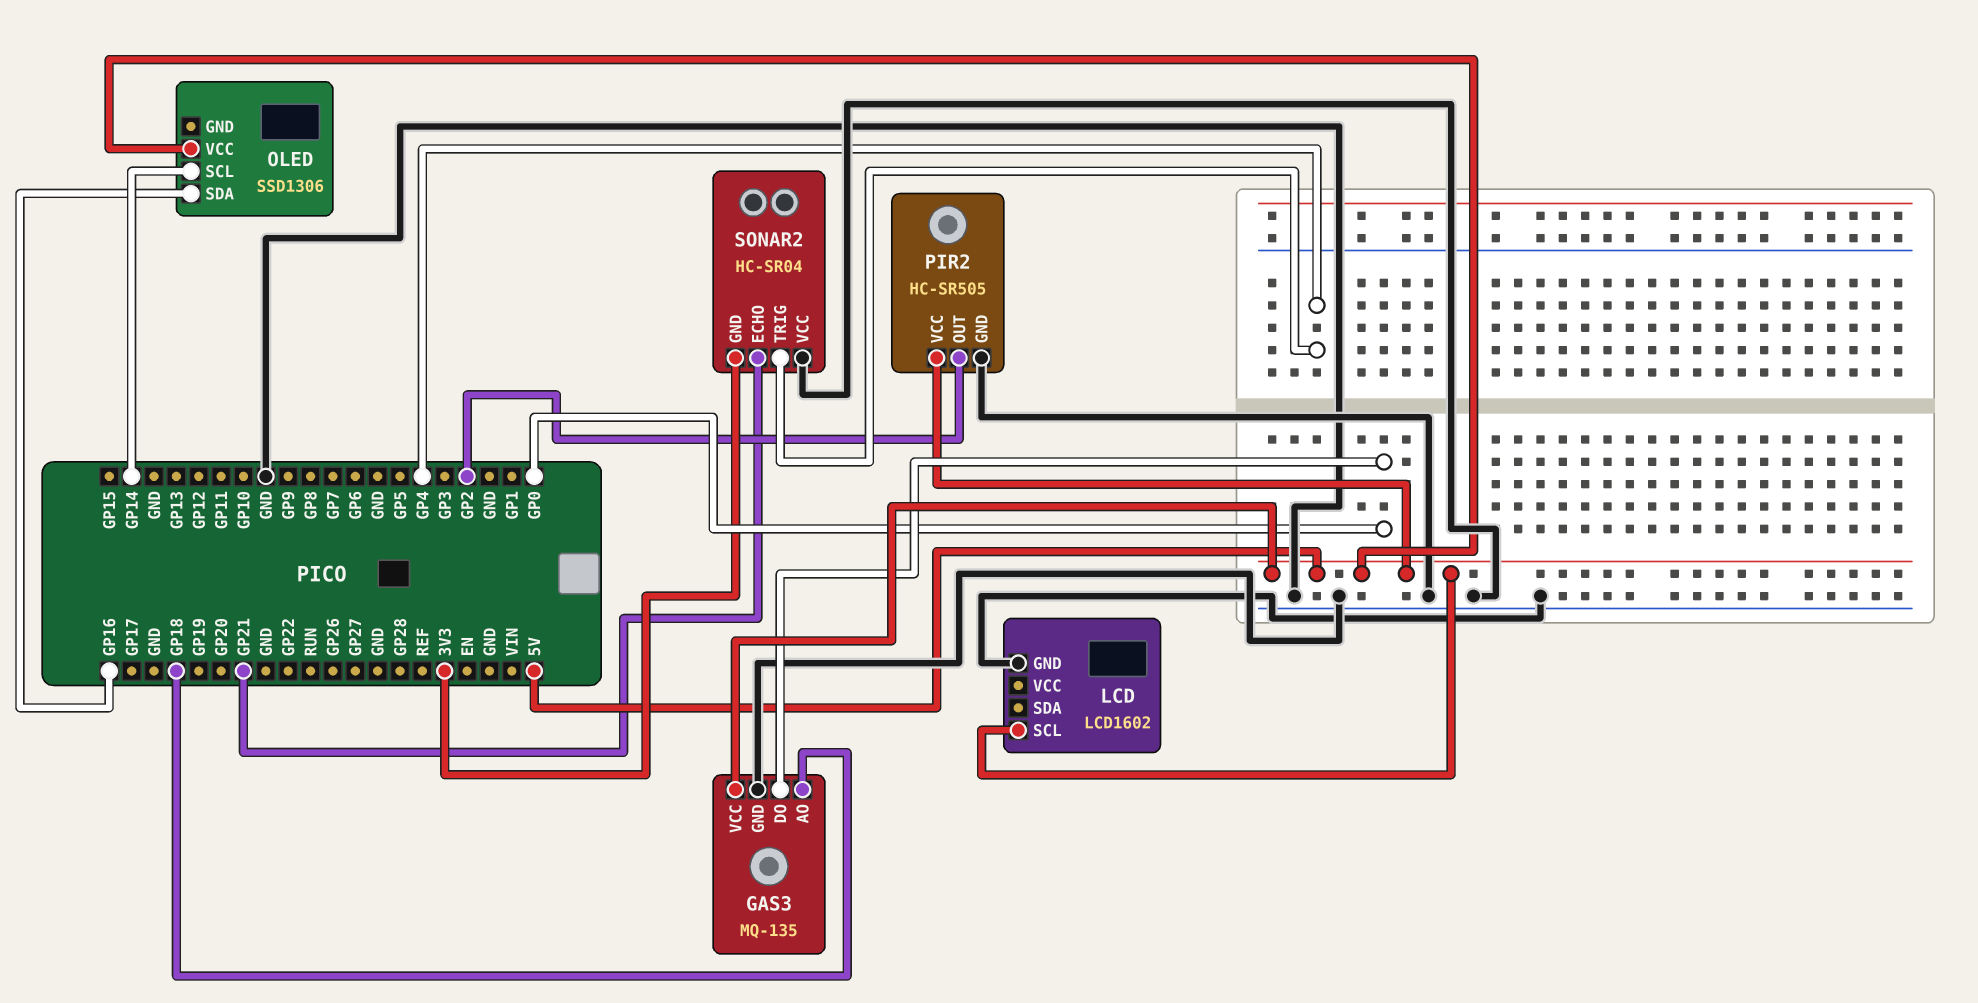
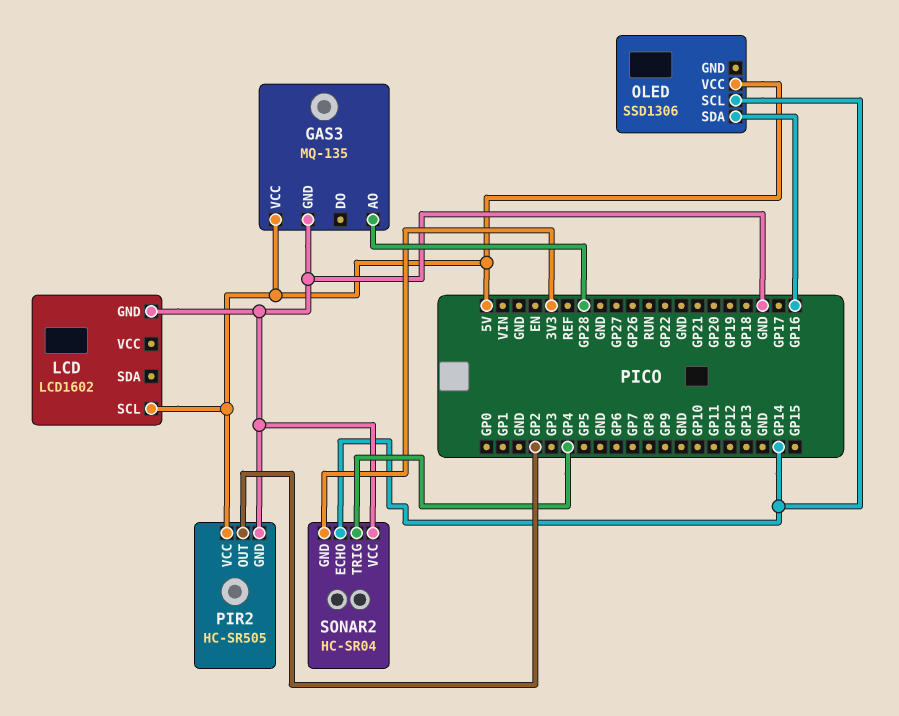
GAS3 pin AO: GP18 -> GP28
GAS3 pin DO: GP0 -> none
SONAR2 pin ECHO: GP21 -> GP14

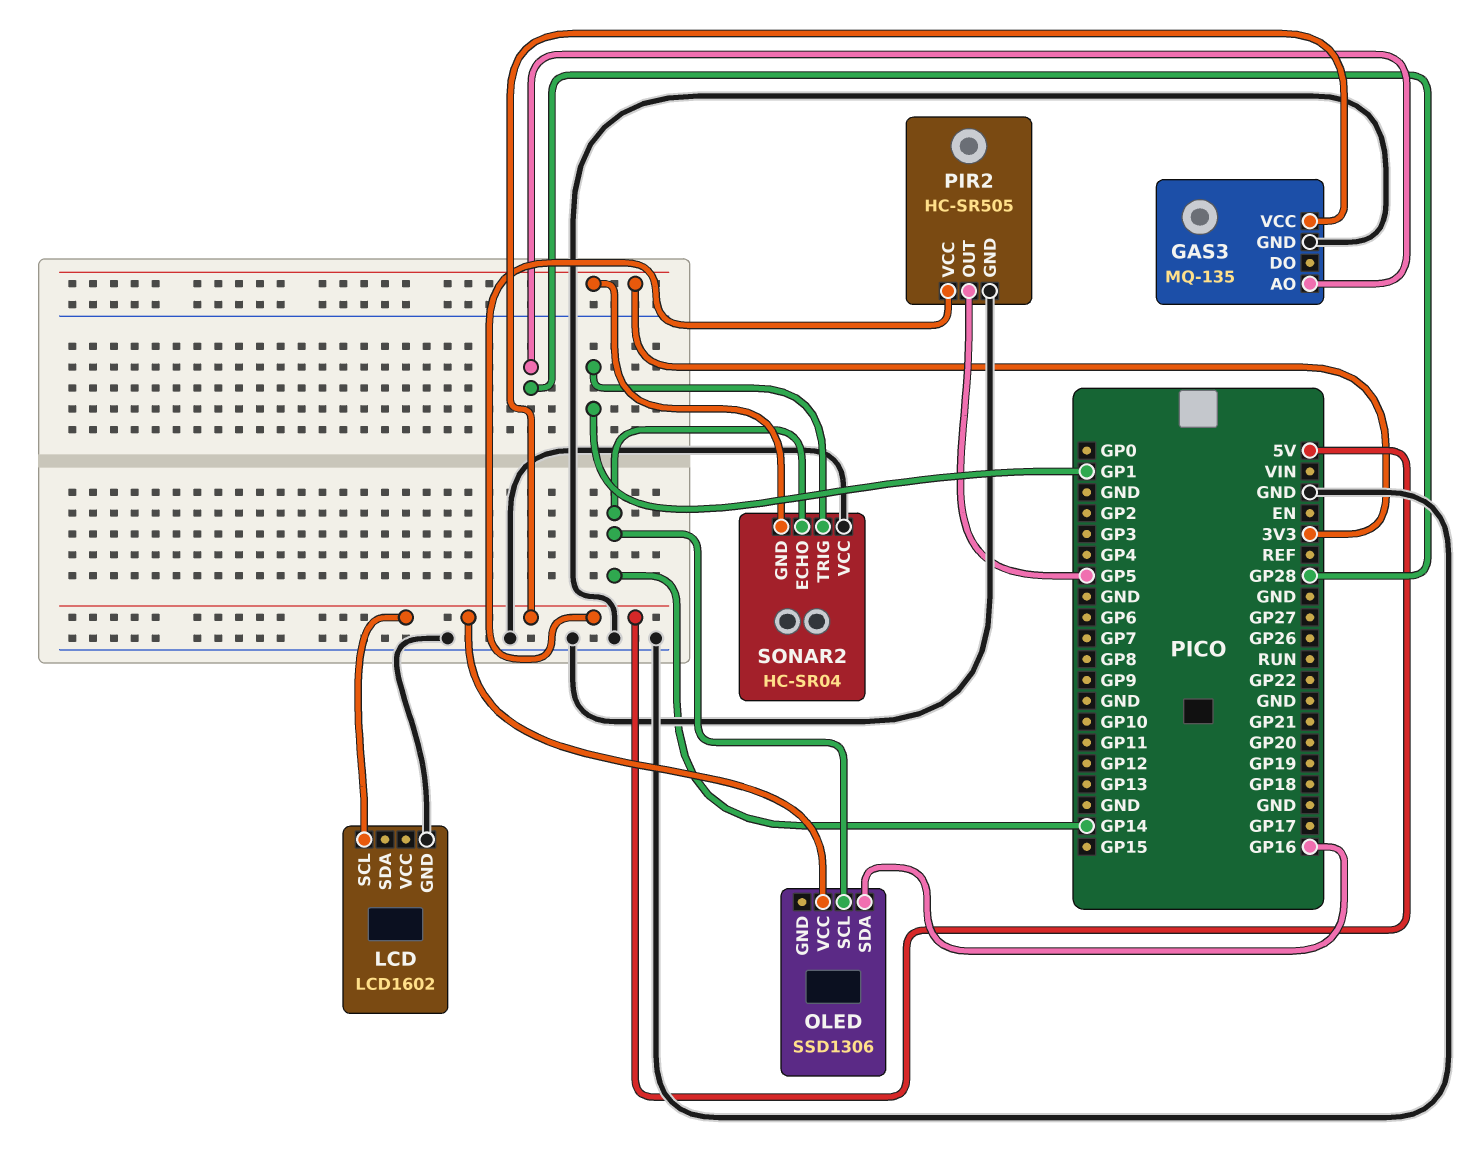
PIR2 pin OUT: GP2 -> GP5
SONAR2 pin TRIG: GP4 -> GP1

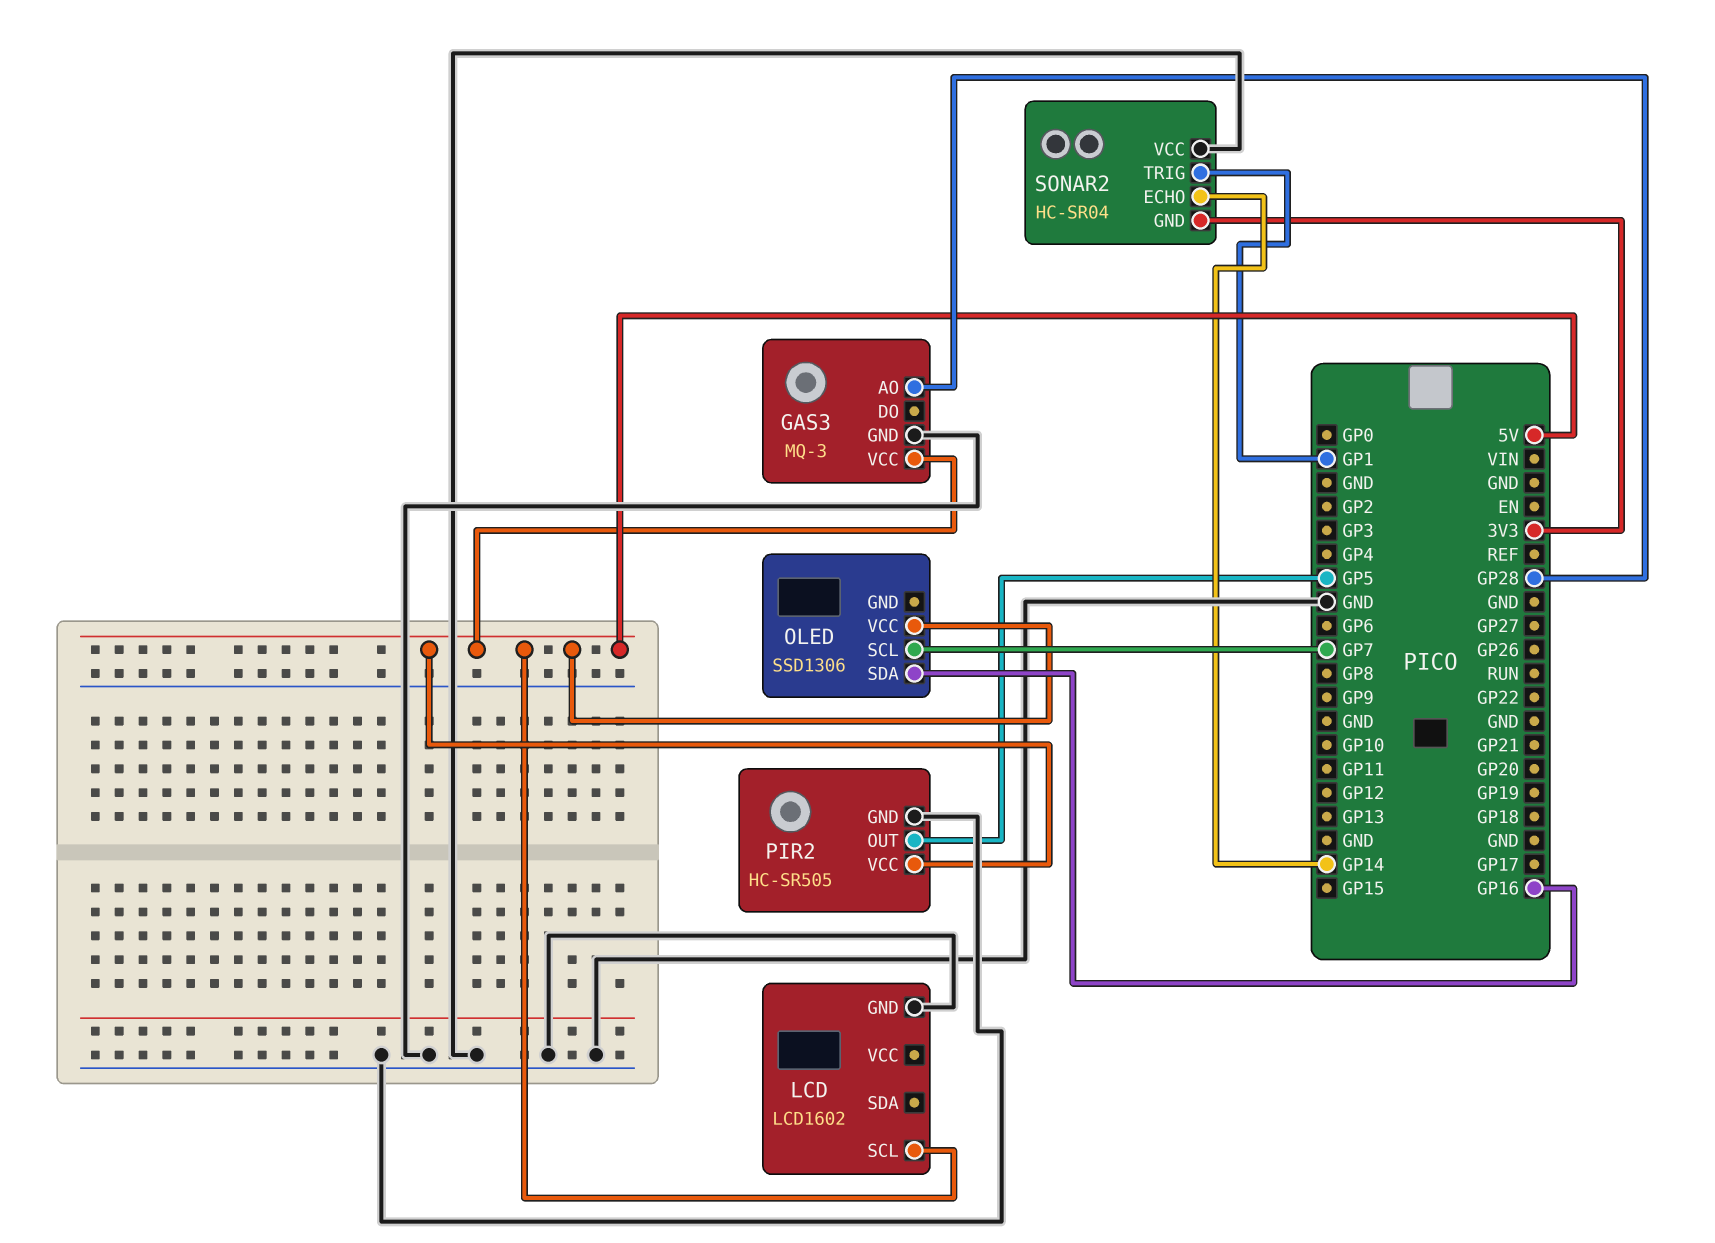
GAS3: MQ-135 -> MQ-3
OLED pin SCL: GP14 -> GP7

